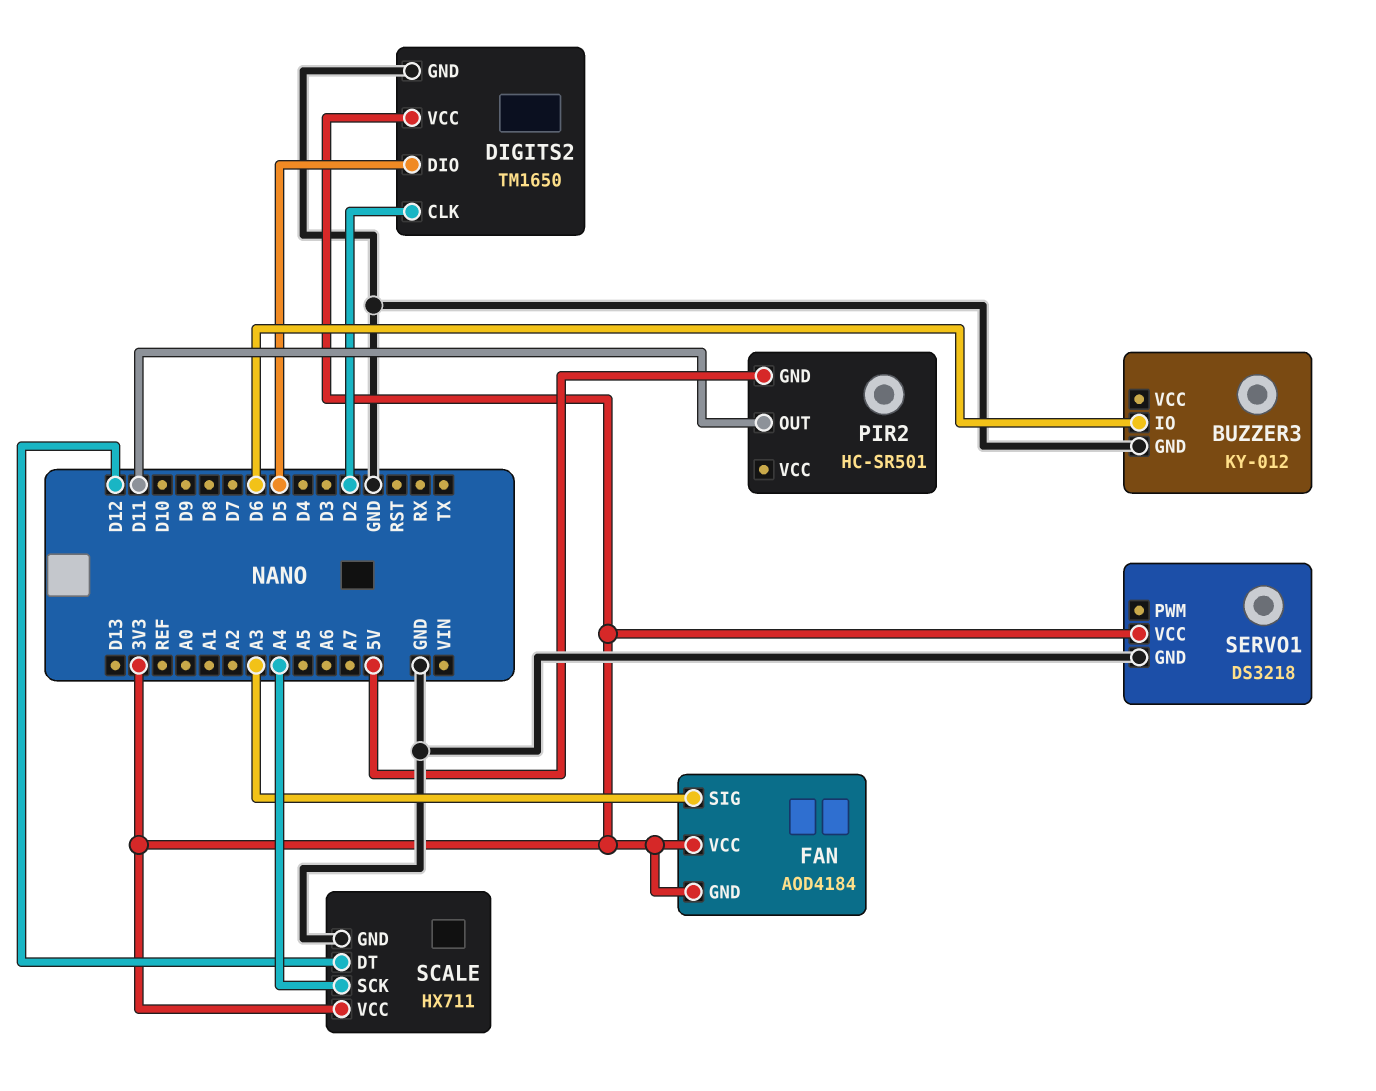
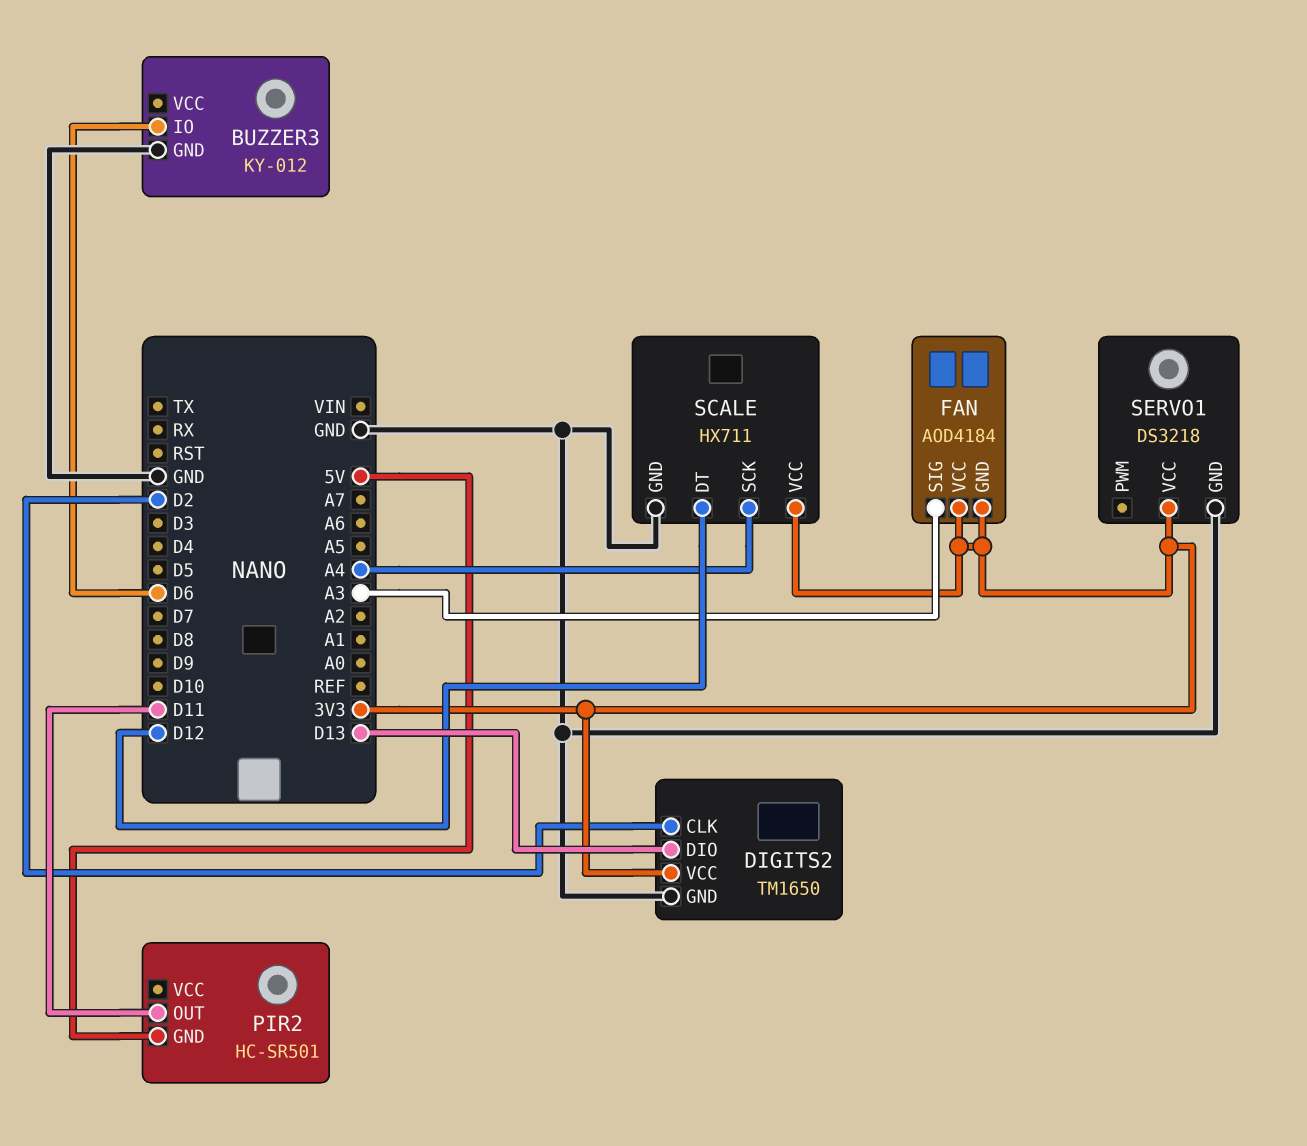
DIGITS2 pin DIO: D5 -> D13

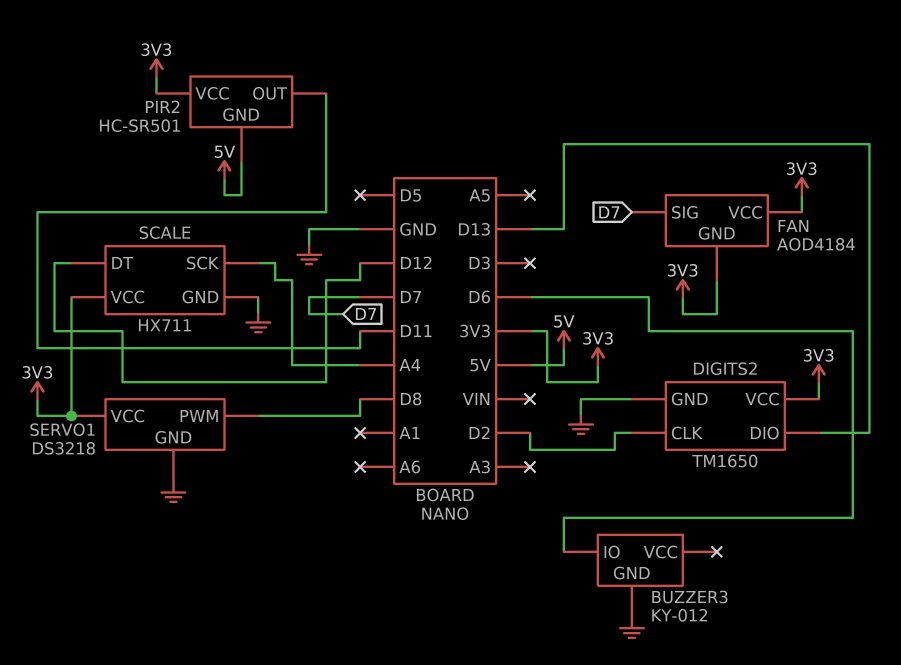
FAN pin SIG: A3 -> D7
PIR2 pin VCC: none -> 3V3
SERVO1 pin PWM: none -> D8

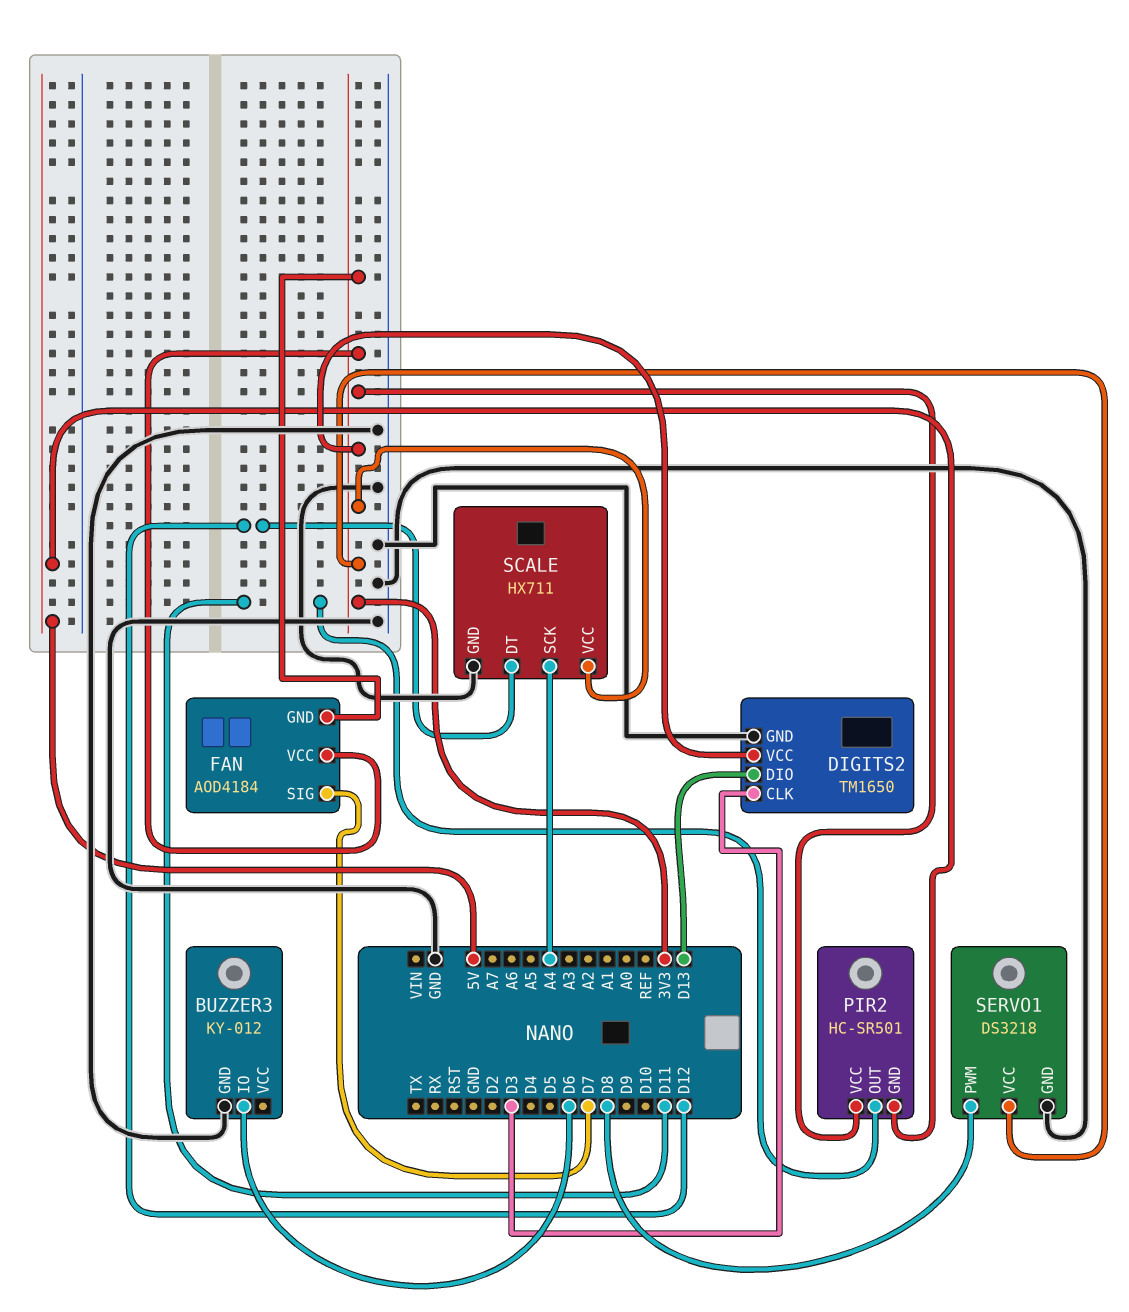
DIGITS2 pin CLK: D2 -> D3

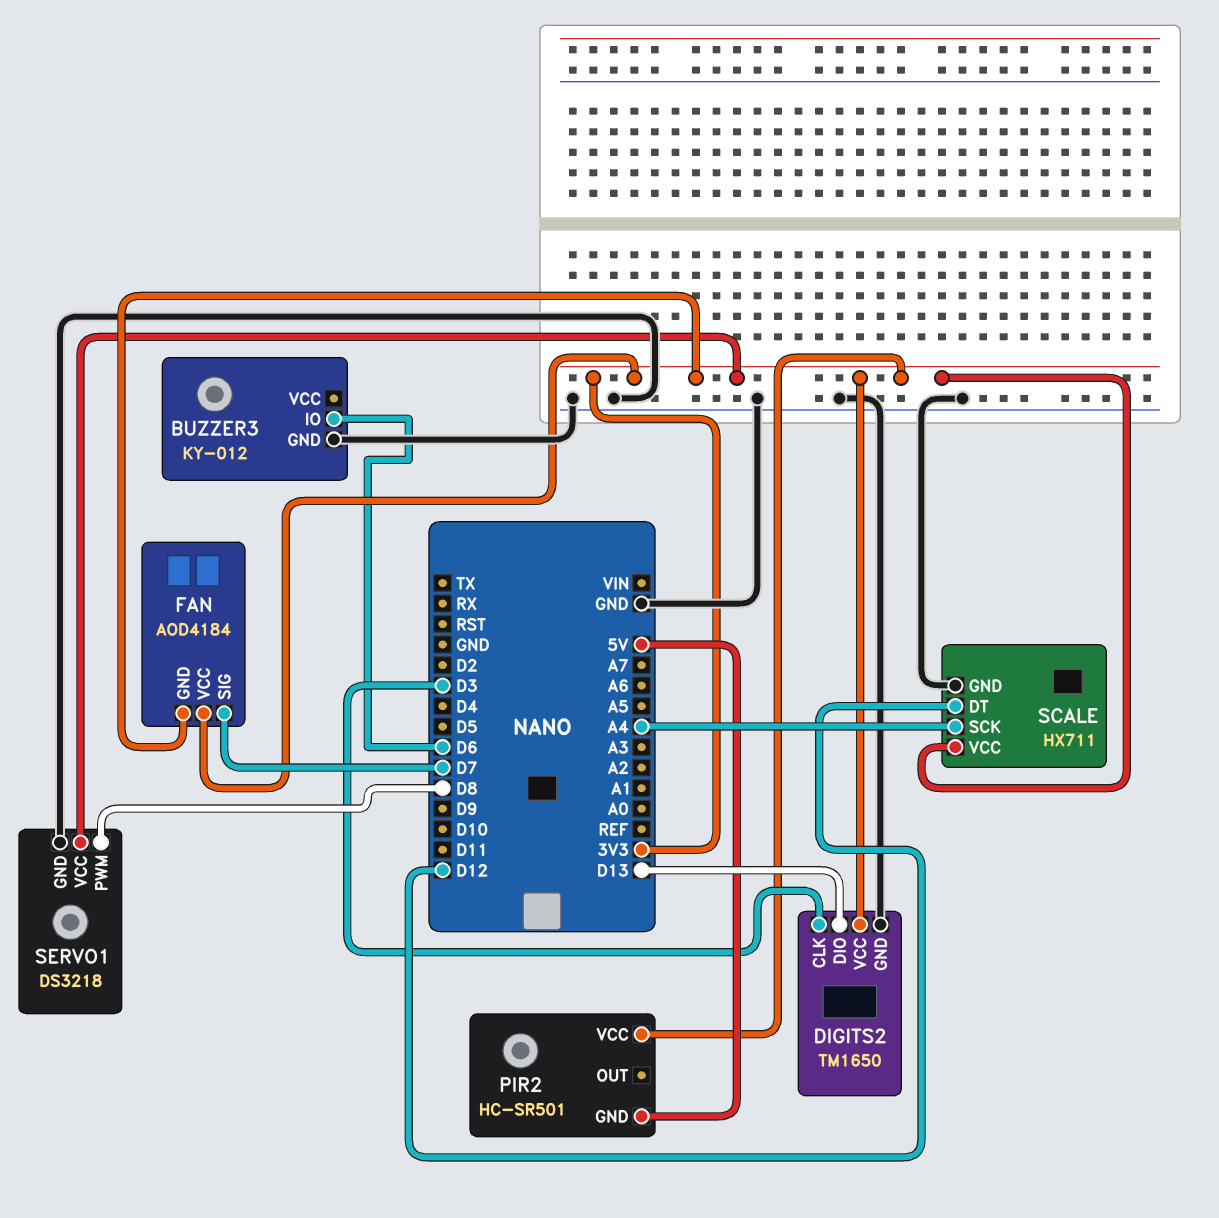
PIR2 pin OUT: D11 -> none

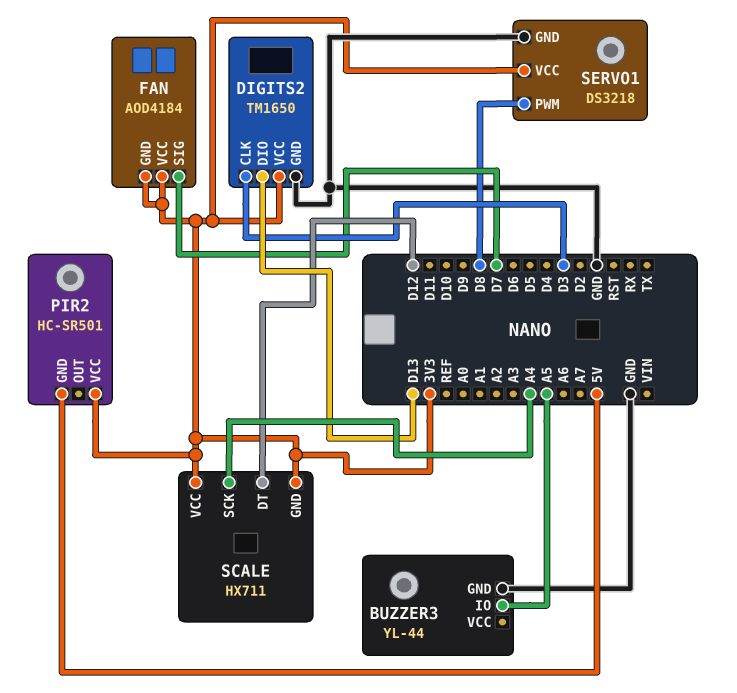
BUZZER3: KY-012 -> YL-44
BUZZER3 pin IO: D6 -> A5
SCALE pin GND: GND -> 3V3

